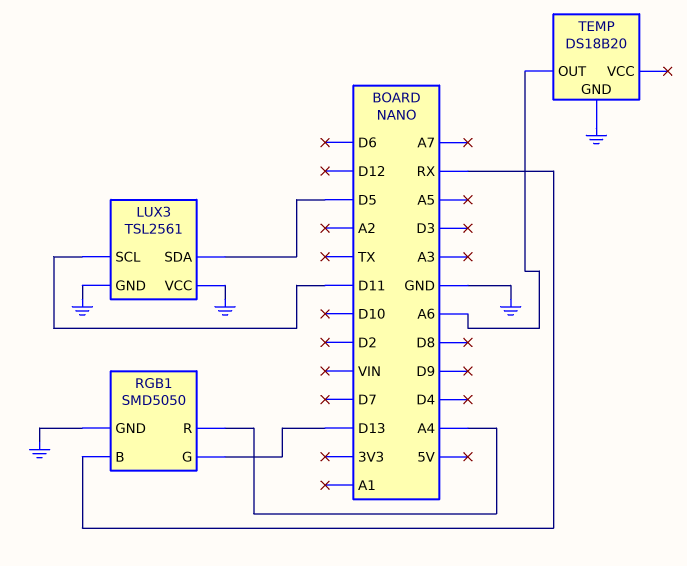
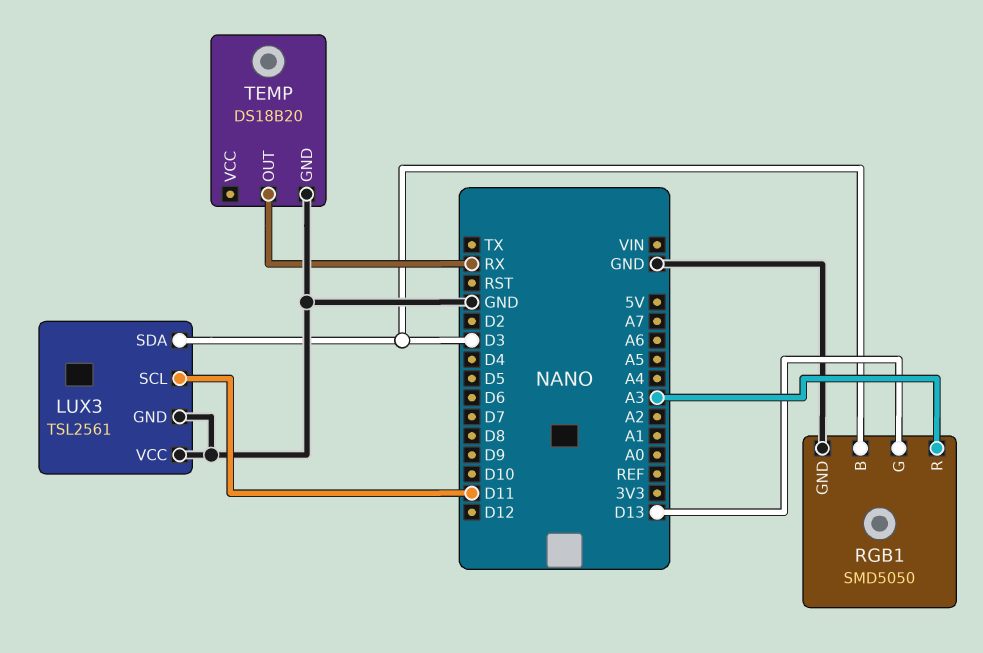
LUX3 pin SDA: D5 -> D3
RGB1 pin B: RX -> D3
RGB1 pin R: A4 -> A3
TEMP pin OUT: A6 -> RX

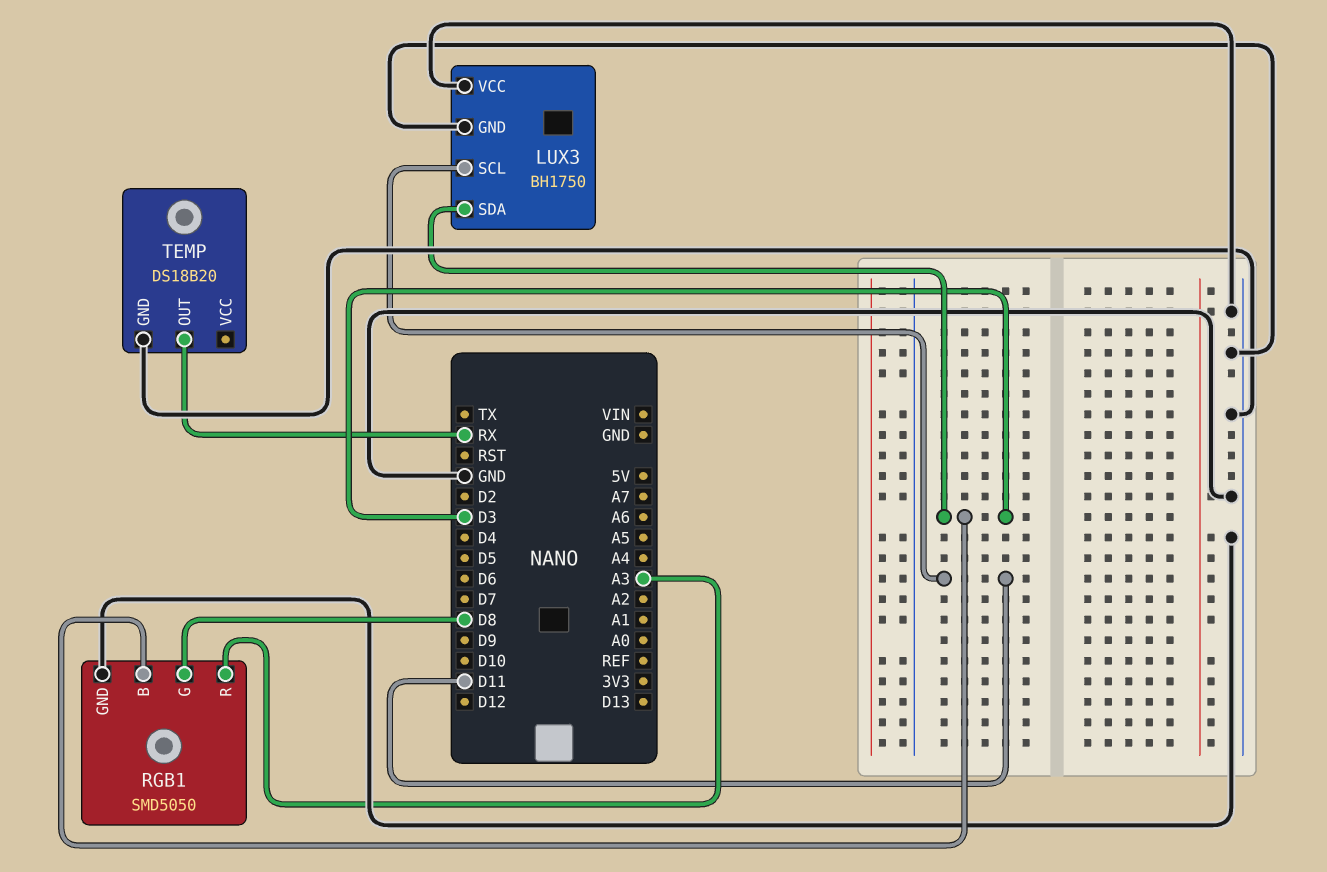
LUX3: TSL2561 -> BH1750
RGB1 pin G: D13 -> D8

